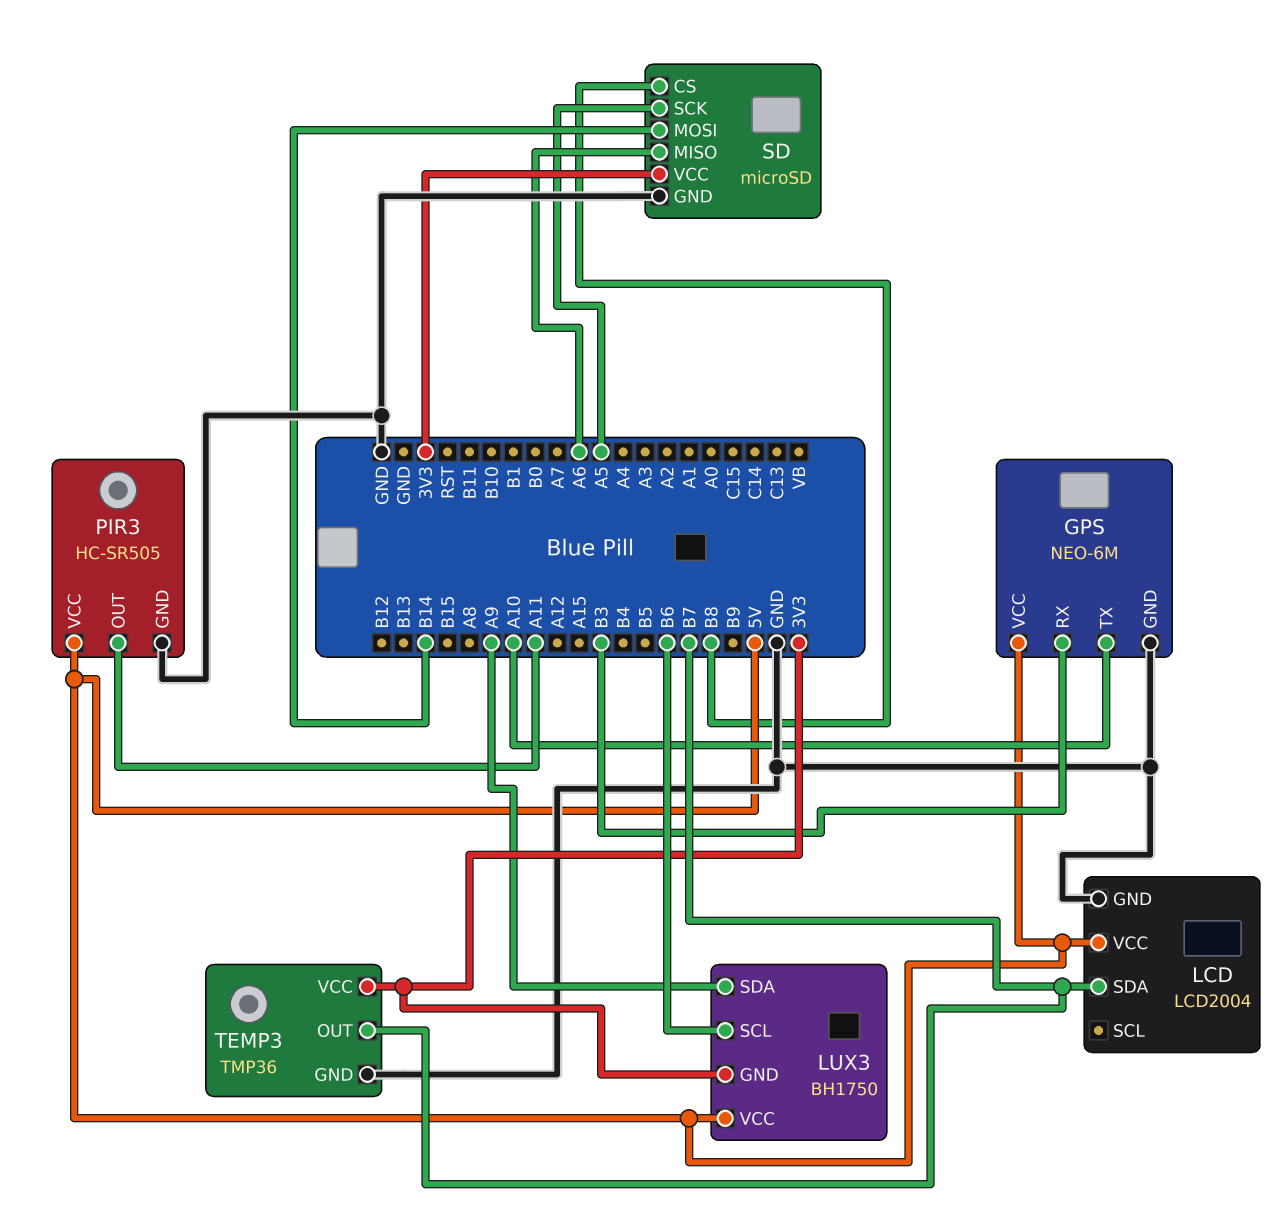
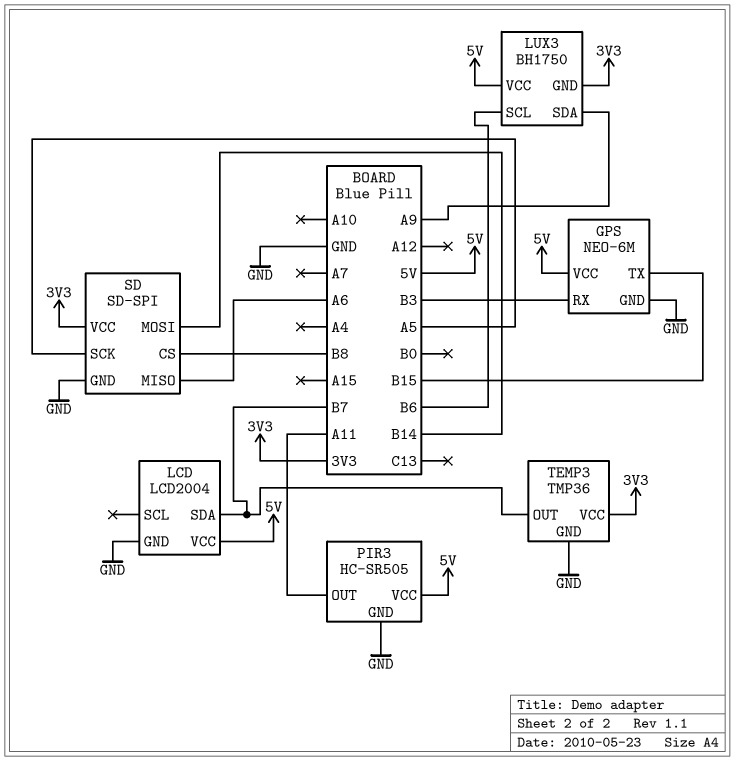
GPS pin TX: A10 -> B15
SD: microSD -> SD-SPI

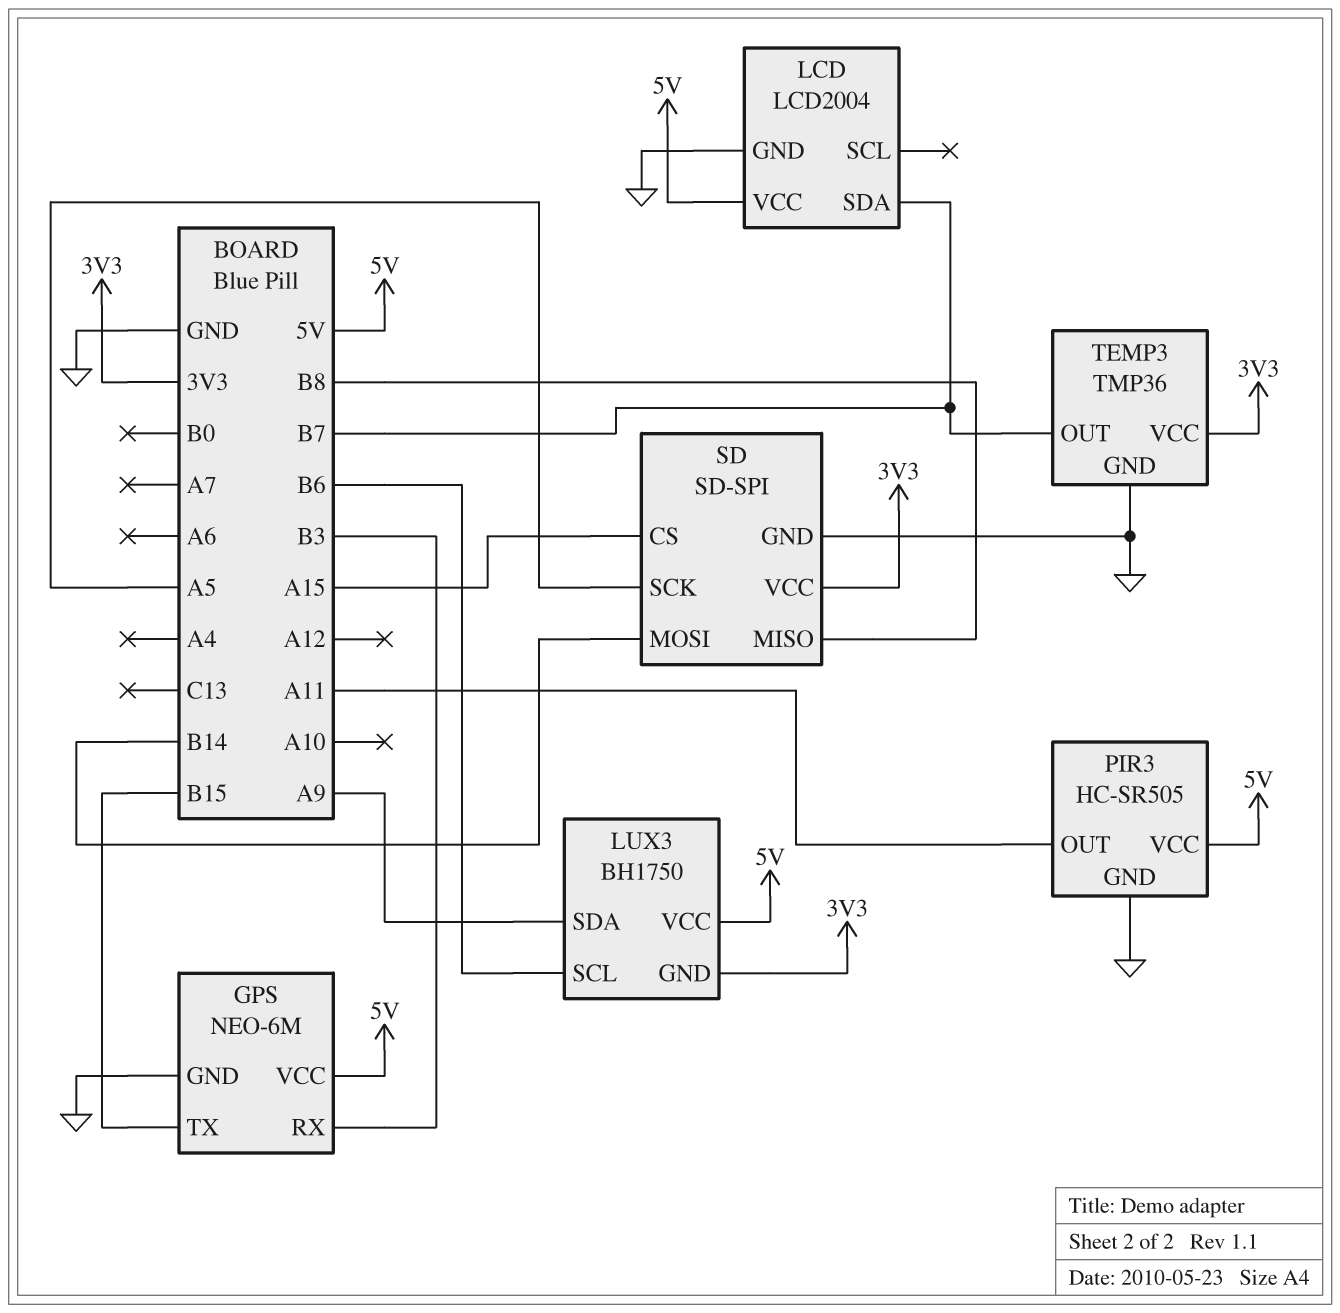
SD pin CS: B8 -> A15
SD pin MISO: A6 -> B8

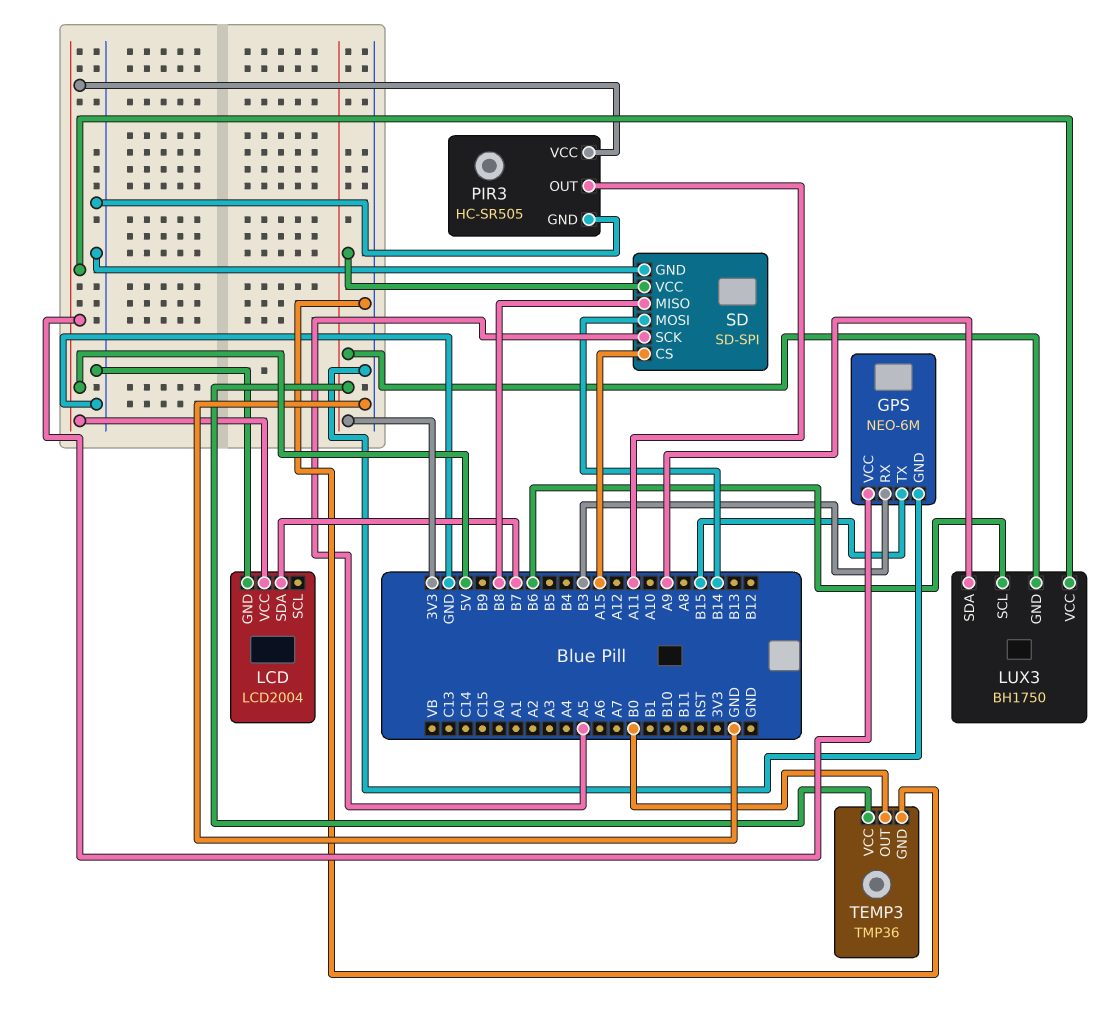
TEMP3 pin OUT: B7 -> B0

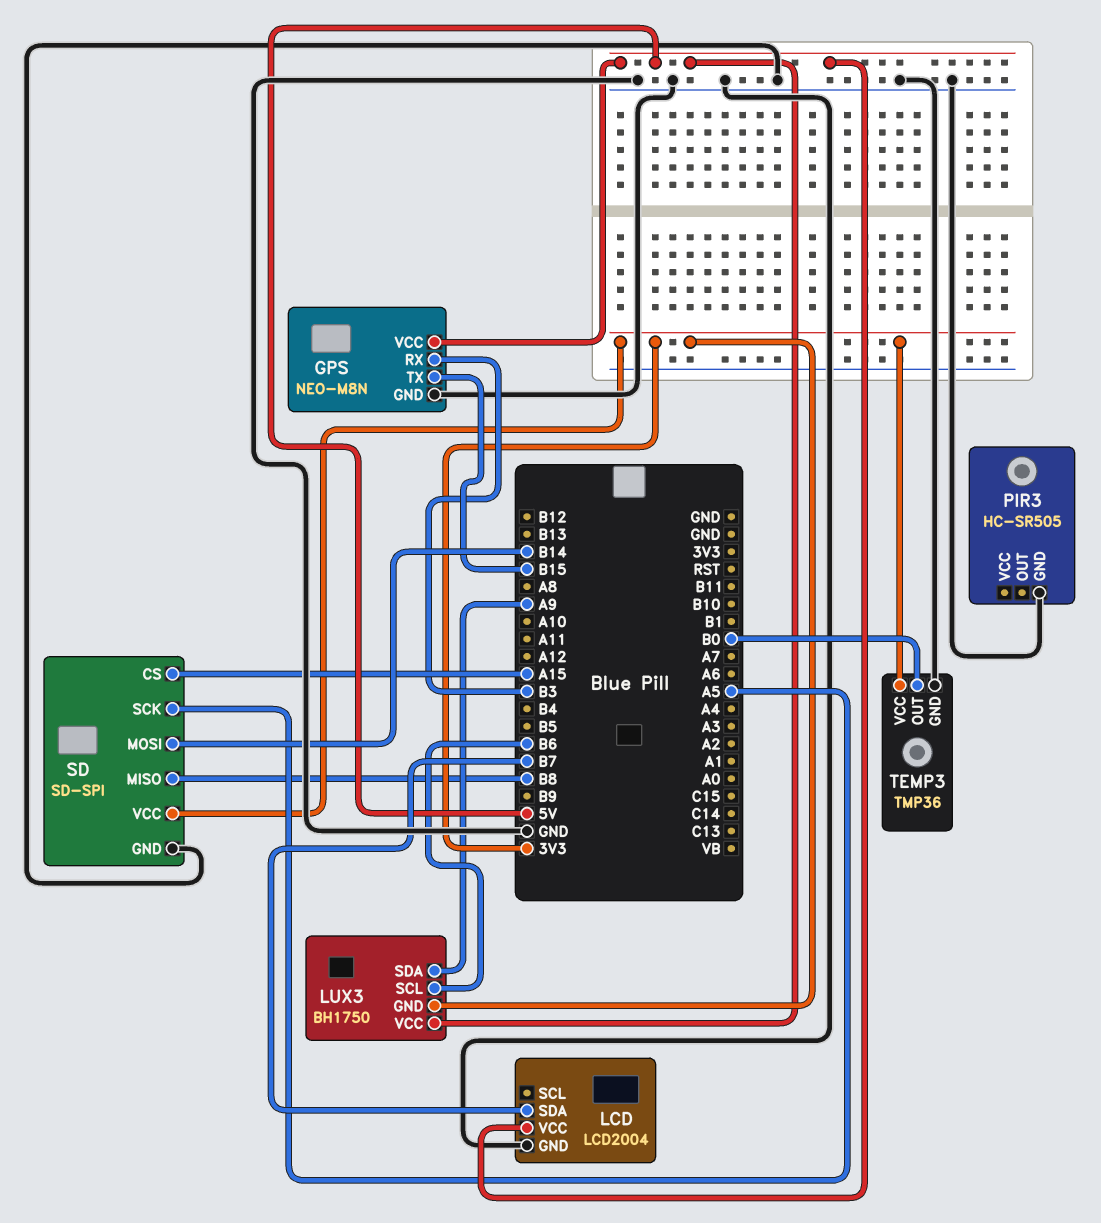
GPS: NEO-6M -> NEO-M8N
PIR3 pin OUT: A11 -> none
PIR3 pin VCC: 5V -> none

